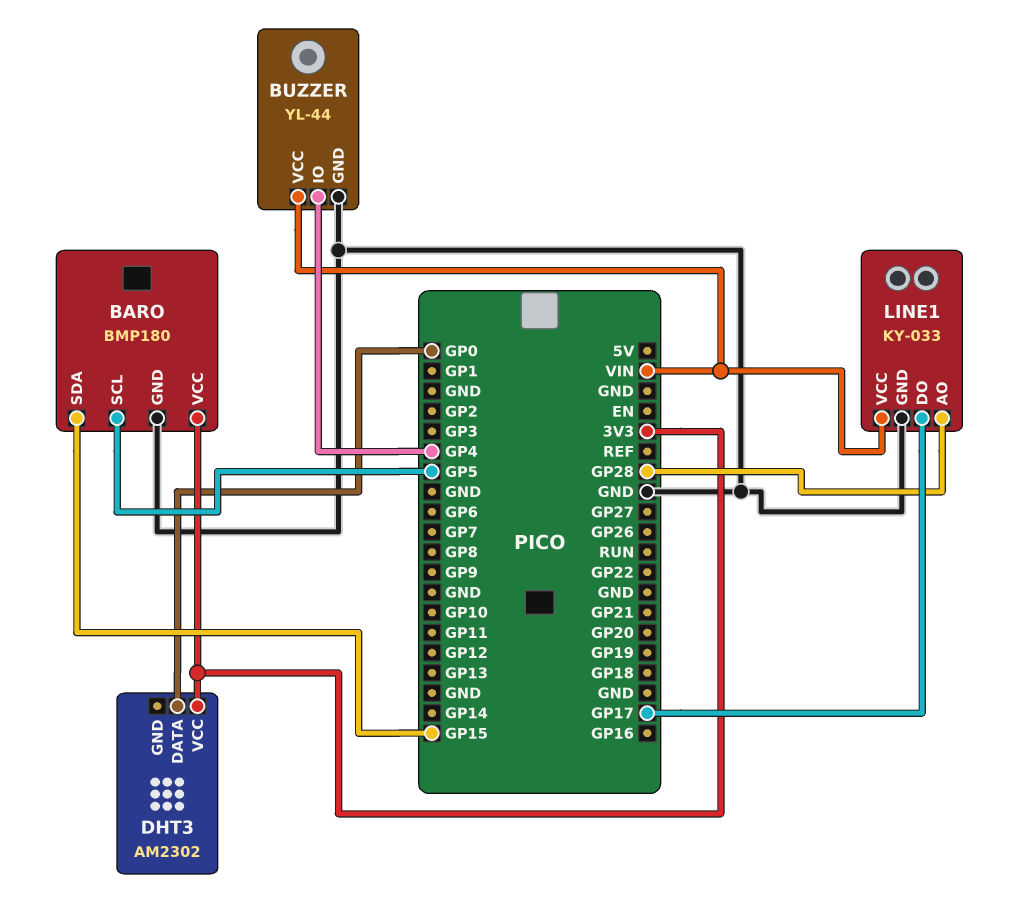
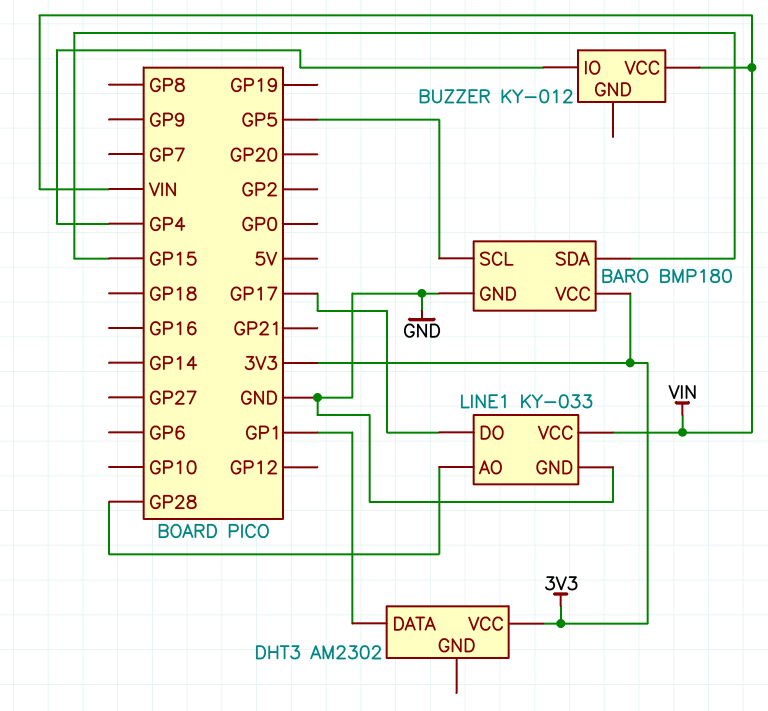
BUZZER: YL-44 -> KY-012
BUZZER pin GND: GND -> none
DHT3 pin DATA: GP0 -> GP1

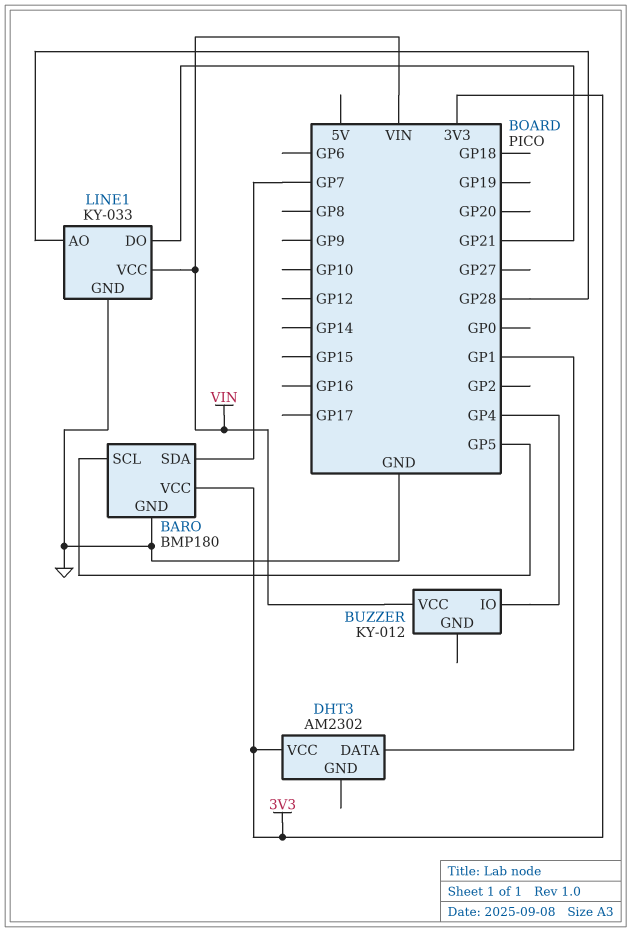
BARO pin SDA: GP15 -> GP7
LINE1 pin DO: GP17 -> GP21

